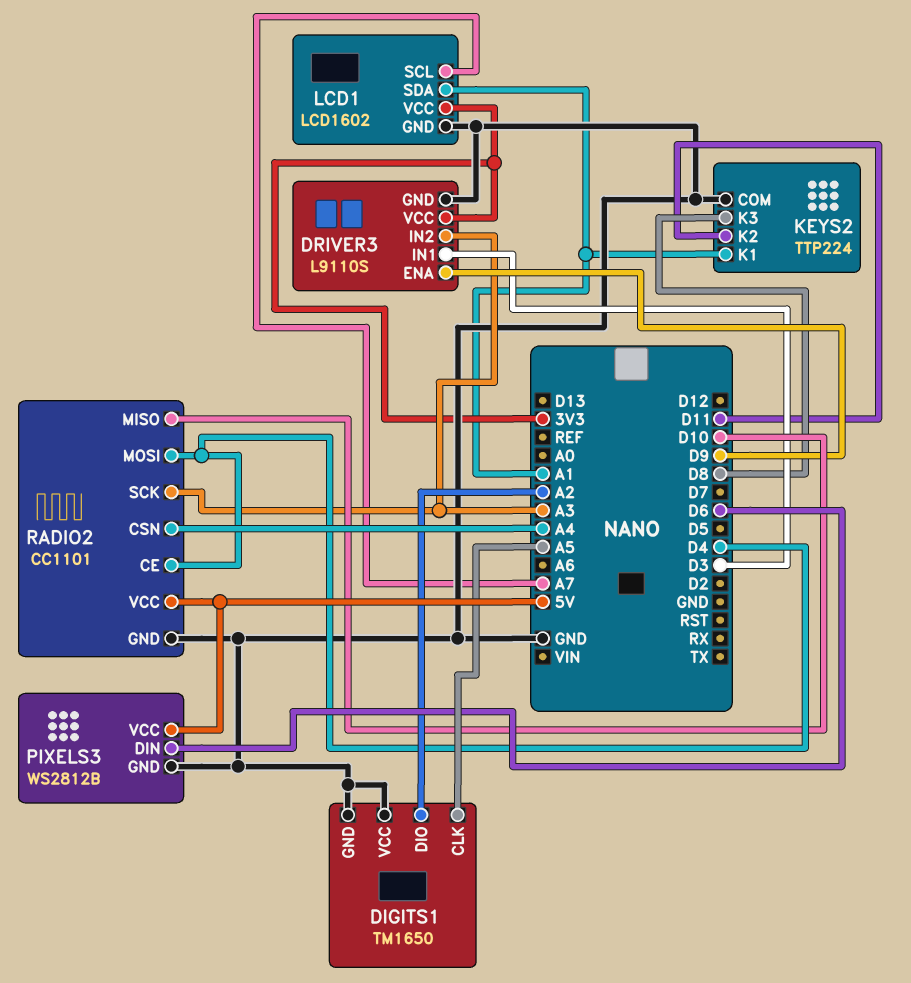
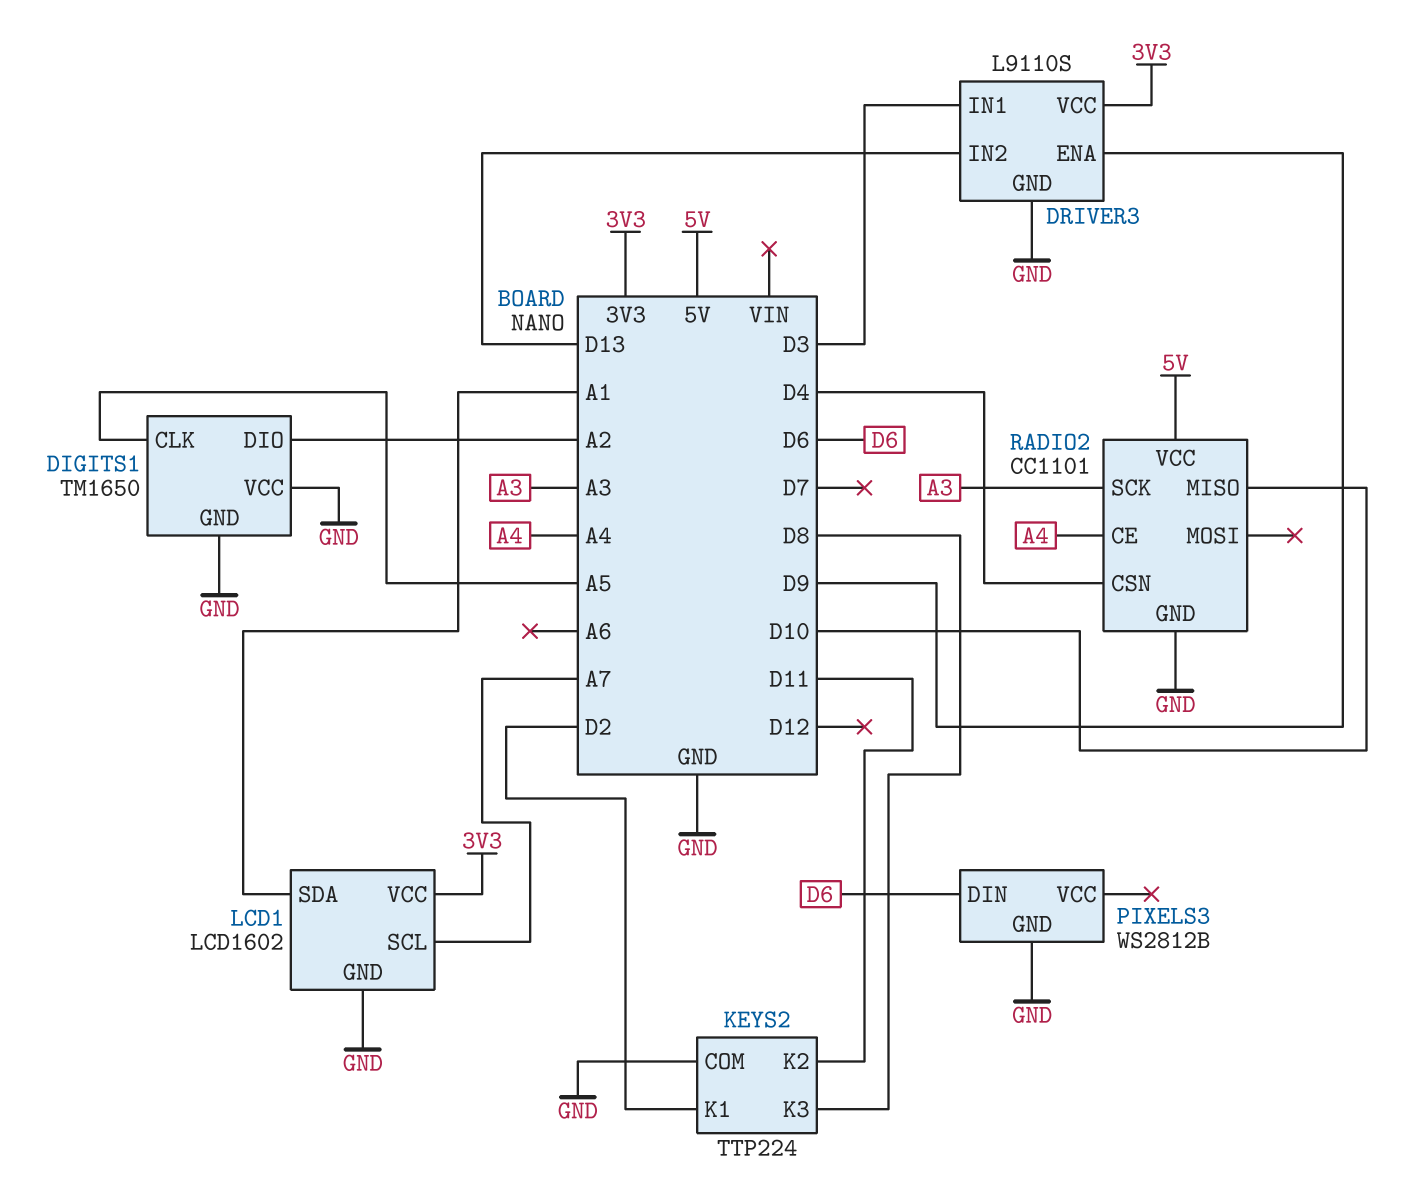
DRIVER3 pin IN2: A3 -> D13
KEYS2 pin K1: A1 -> D2
PIXELS3 pin VCC: 5V -> none
RADIO2 pin CE: D4 -> A4
RADIO2 pin CSN: A4 -> D4
RADIO2 pin MOSI: D4 -> none

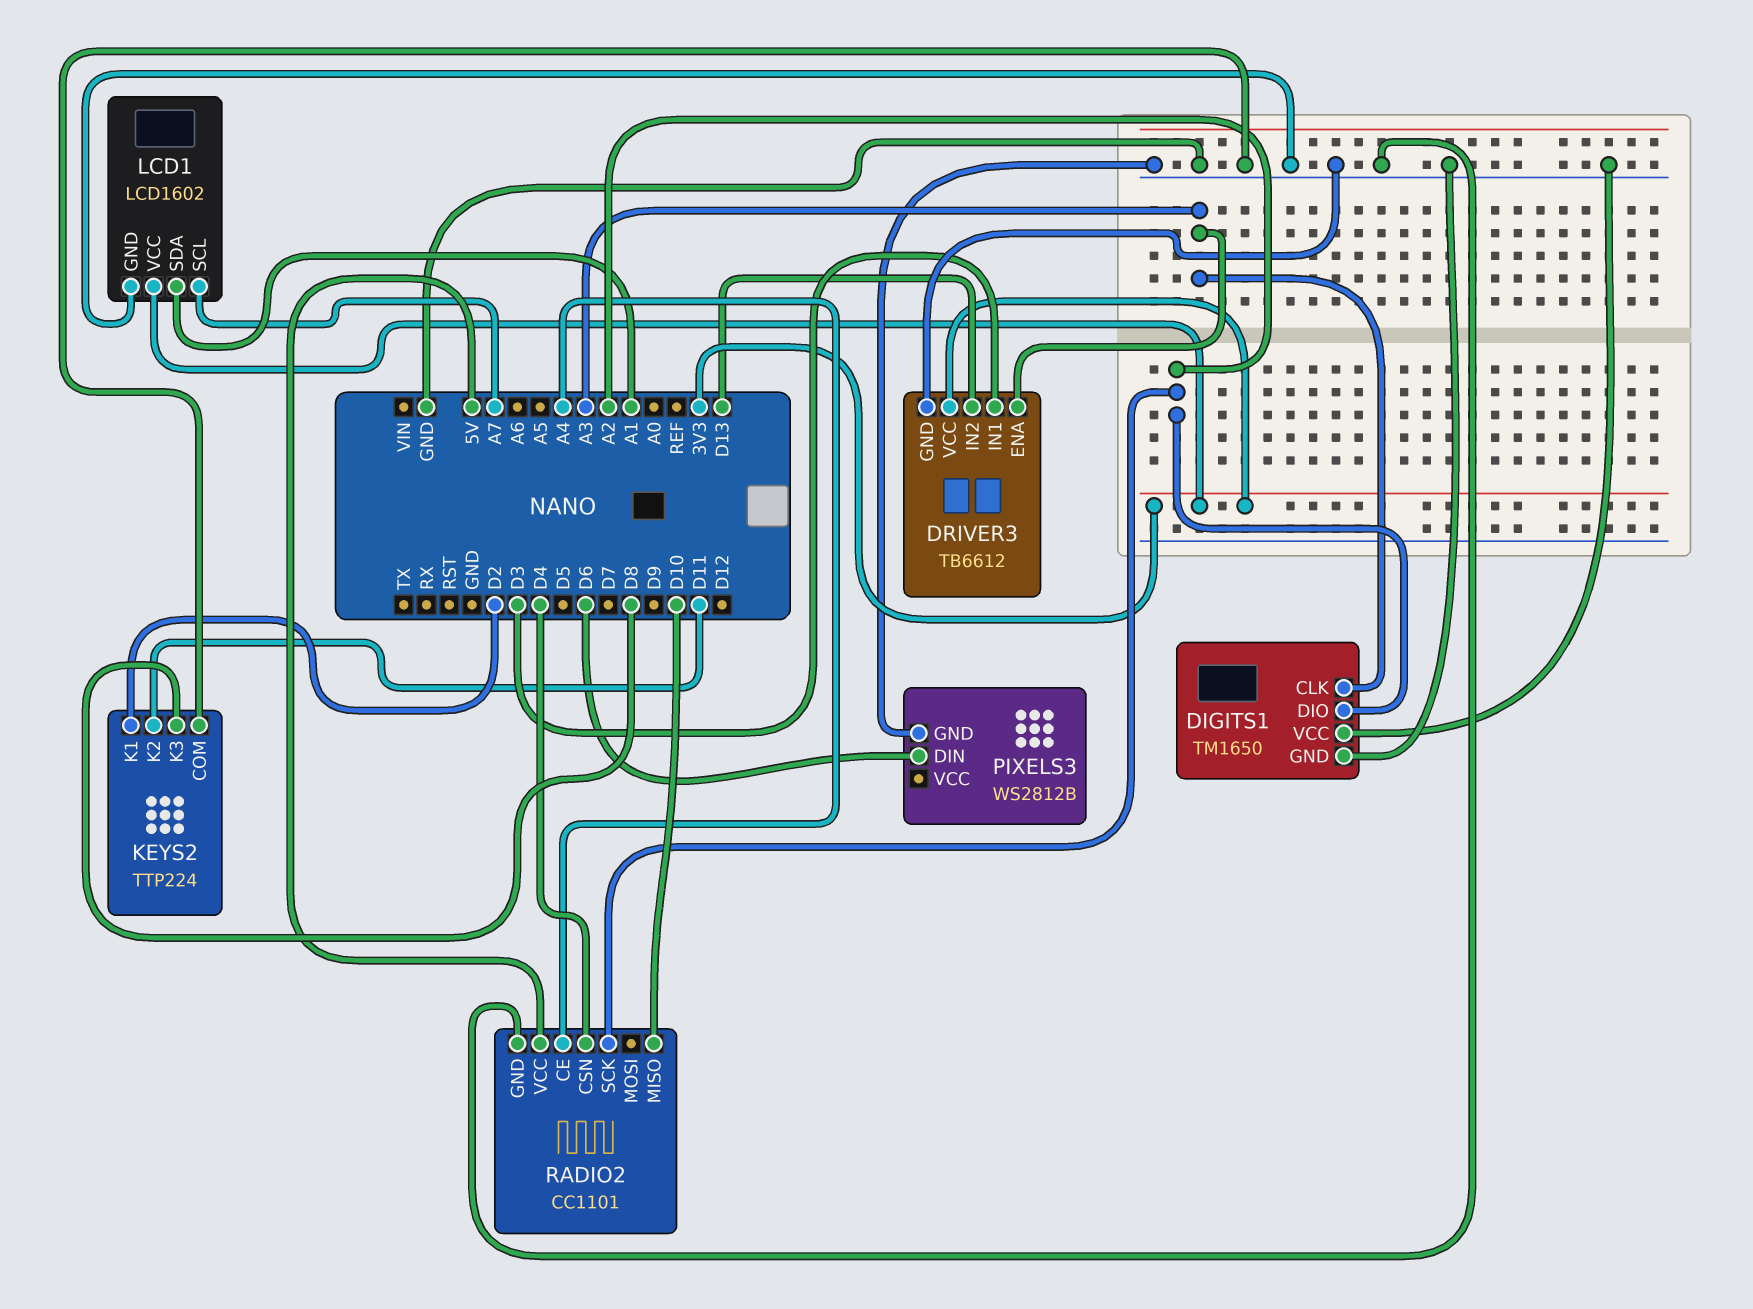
DIGITS1 pin CLK: A5 -> A3
DRIVER3: L9110S -> TB6612
DRIVER3 pin ENA: D9 -> A3
RADIO2 pin SCK: A3 -> A2

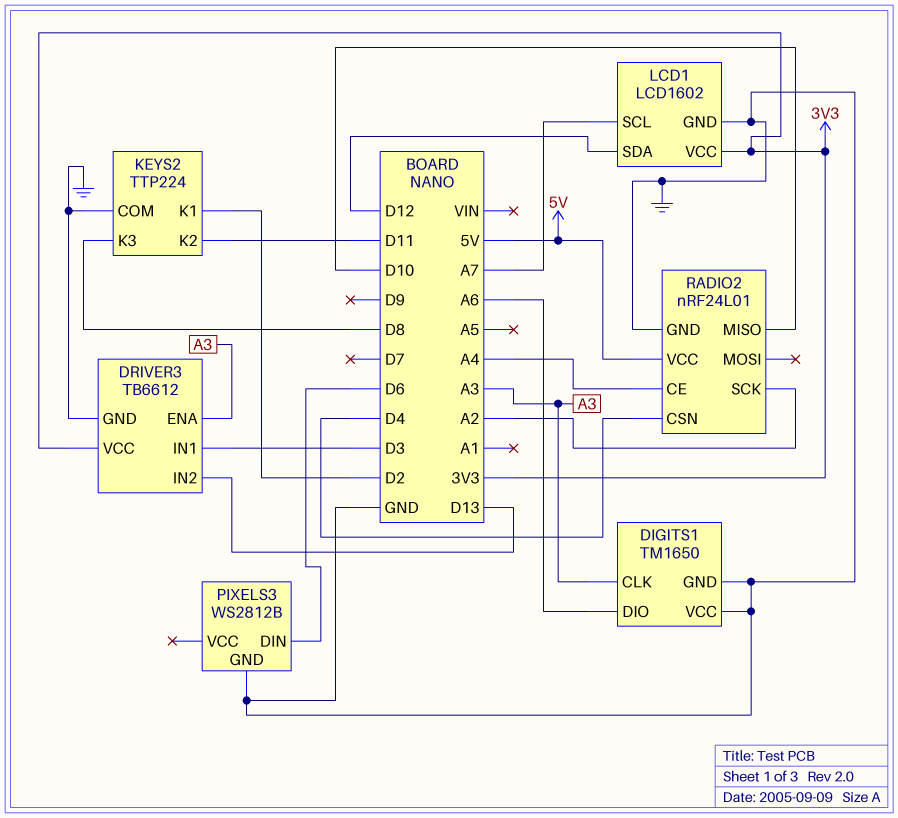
DIGITS1 pin DIO: A2 -> A6
LCD1 pin SDA: A1 -> D12
RADIO2: CC1101 -> nRF24L01

